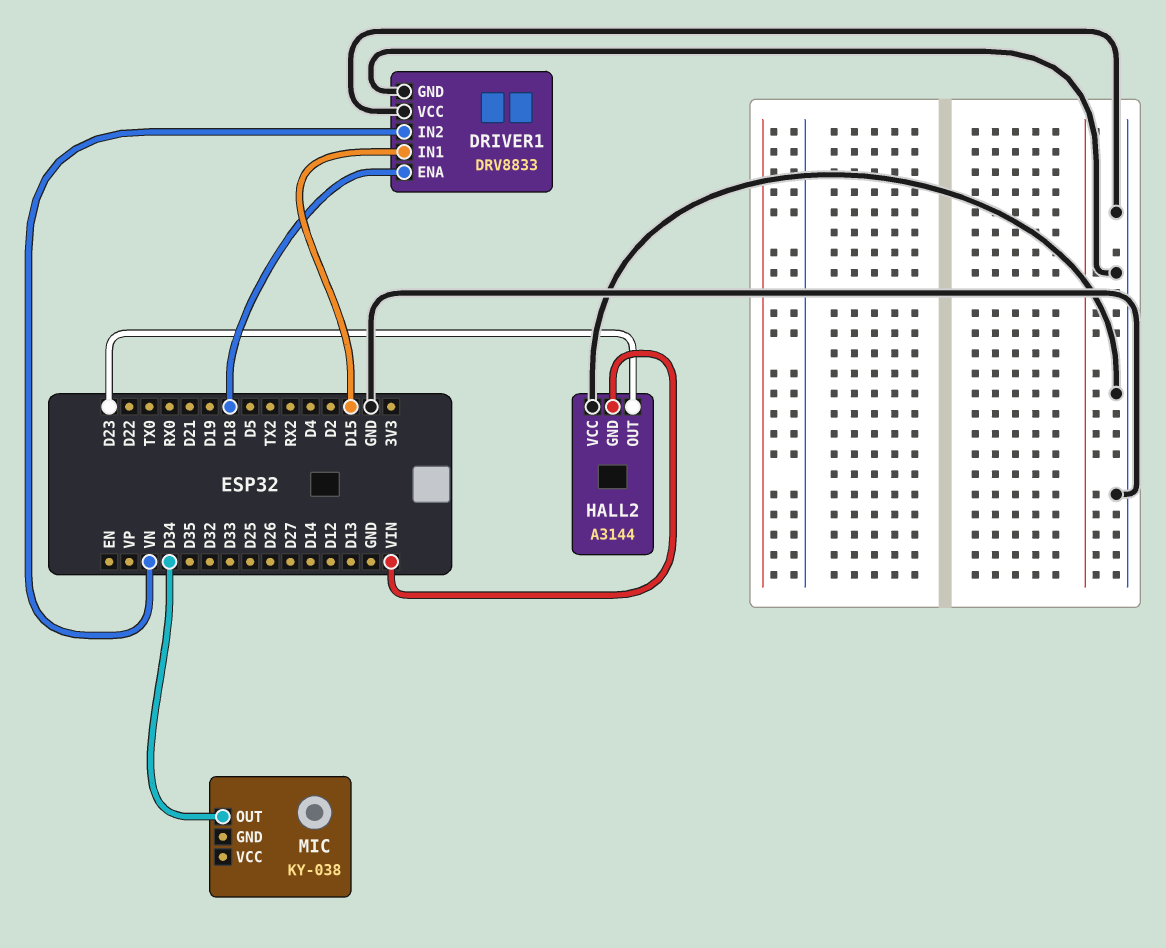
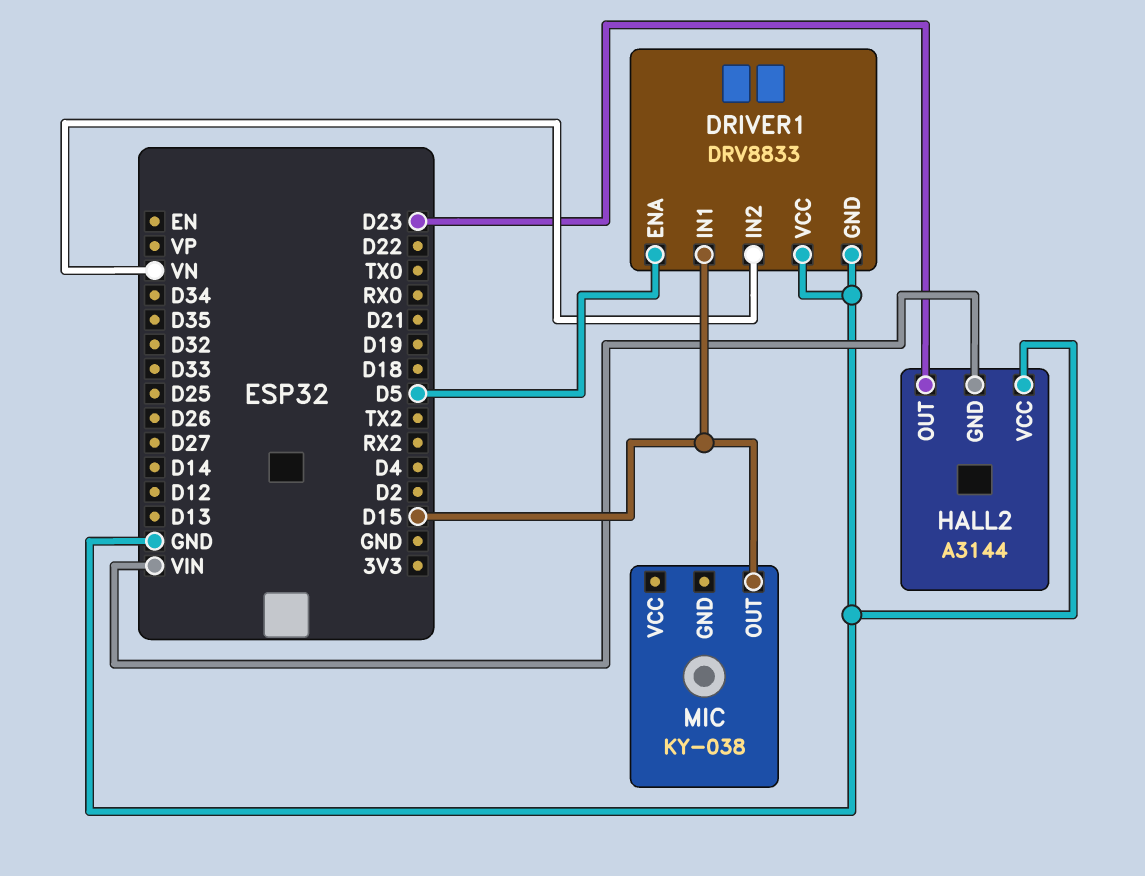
DRIVER1 pin ENA: D18 -> D5
MIC pin OUT: D34 -> D15

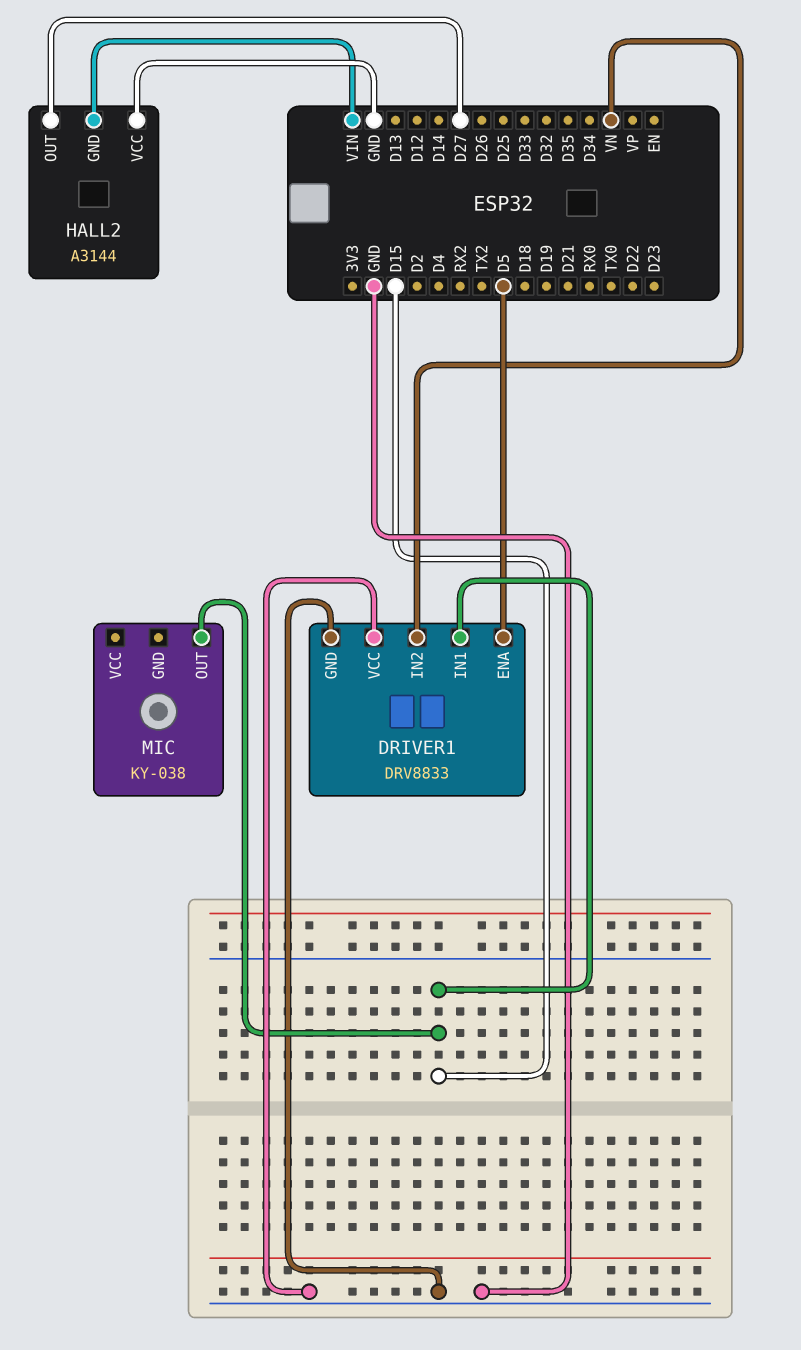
HALL2 pin OUT: D23 -> D27

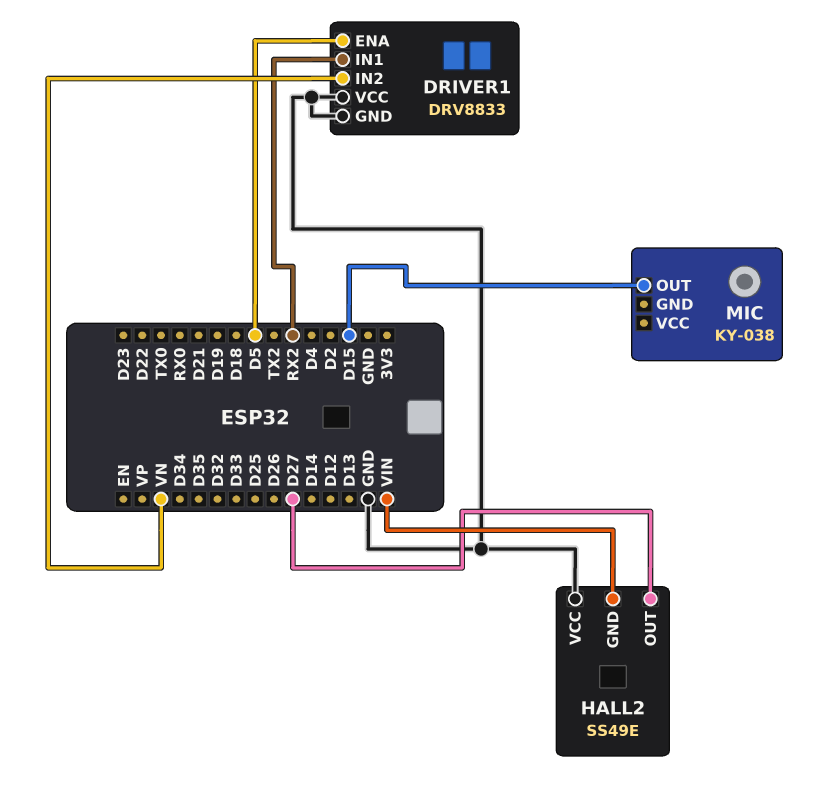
DRIVER1 pin IN1: D15 -> RX2
HALL2: A3144 -> SS49E

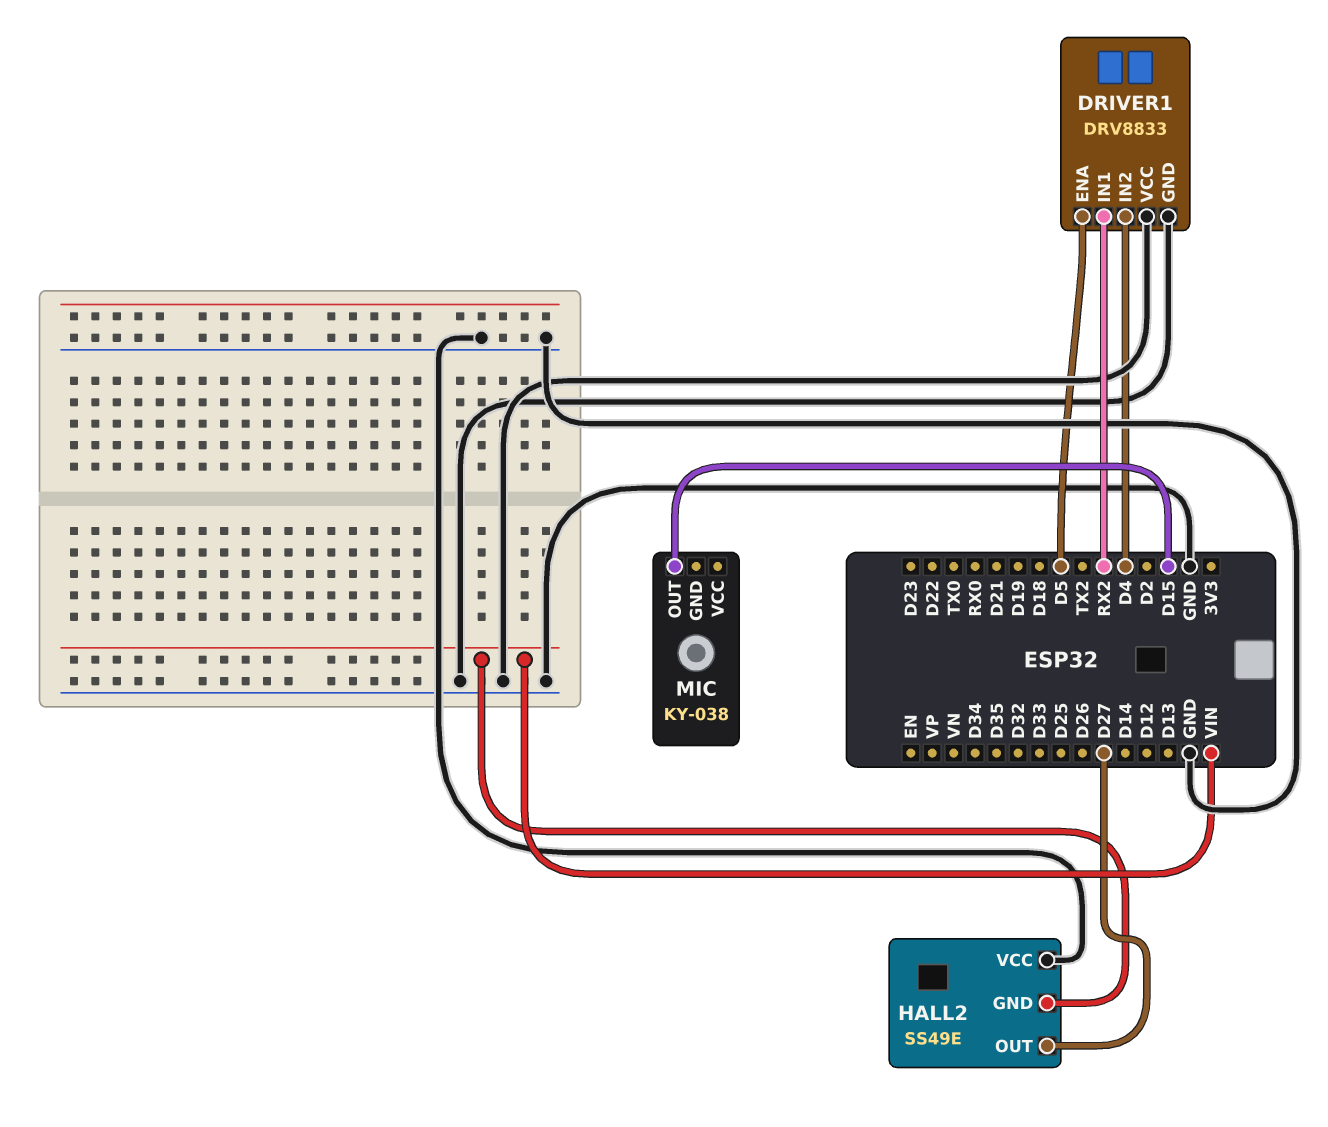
DRIVER1 pin IN2: VN -> D4

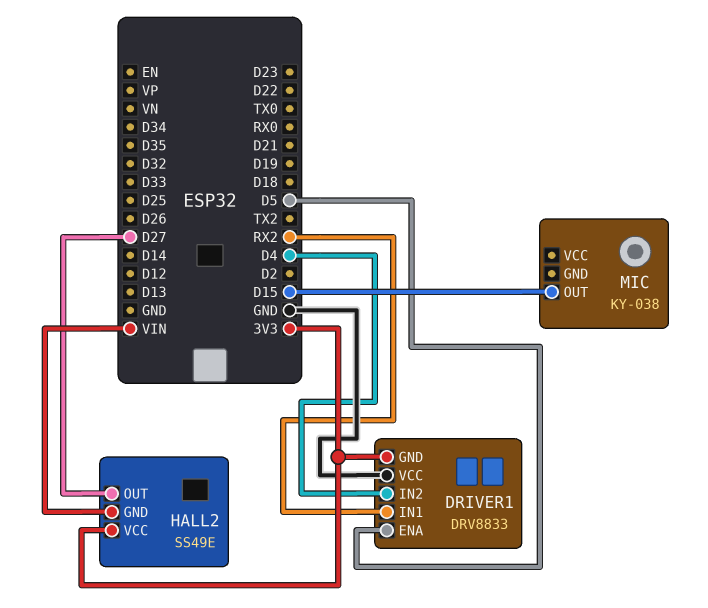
DRIVER1 pin GND: GND -> 3V3
HALL2 pin VCC: GND -> 3V3

